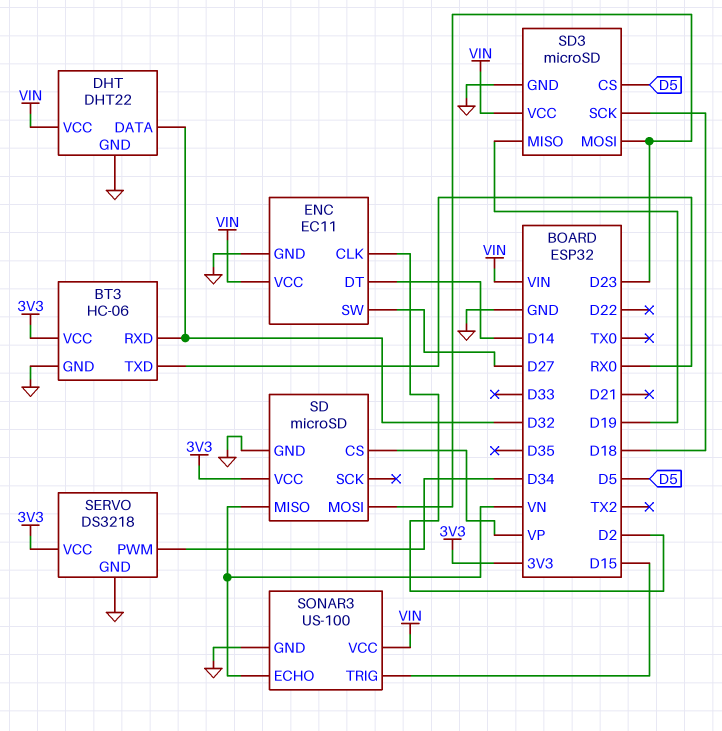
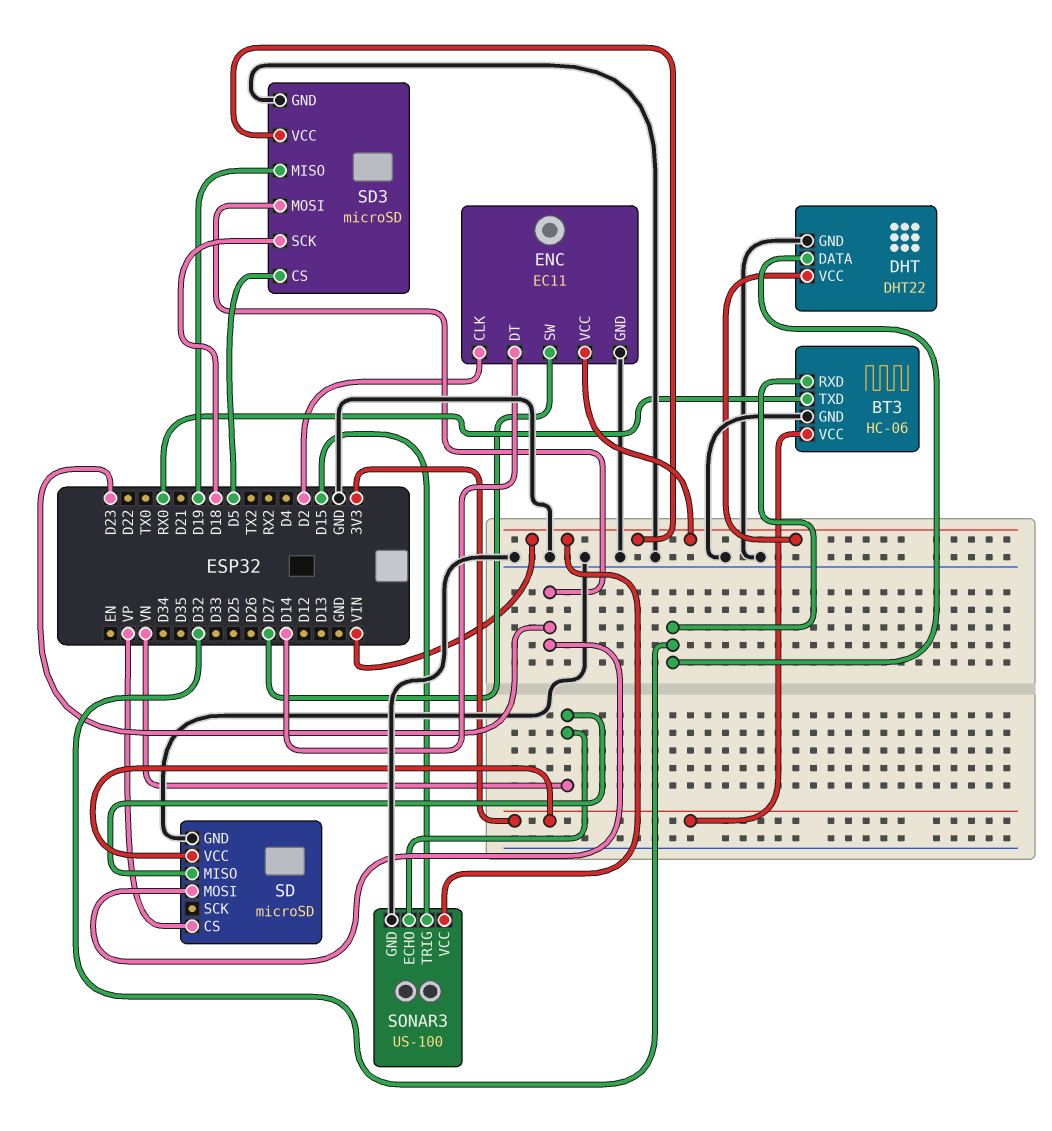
SERVO: DS3218 -> none
SERVO pin GND: GND -> none
SERVO pin PWM: D34 -> none
SERVO pin VCC: 3V3 -> none

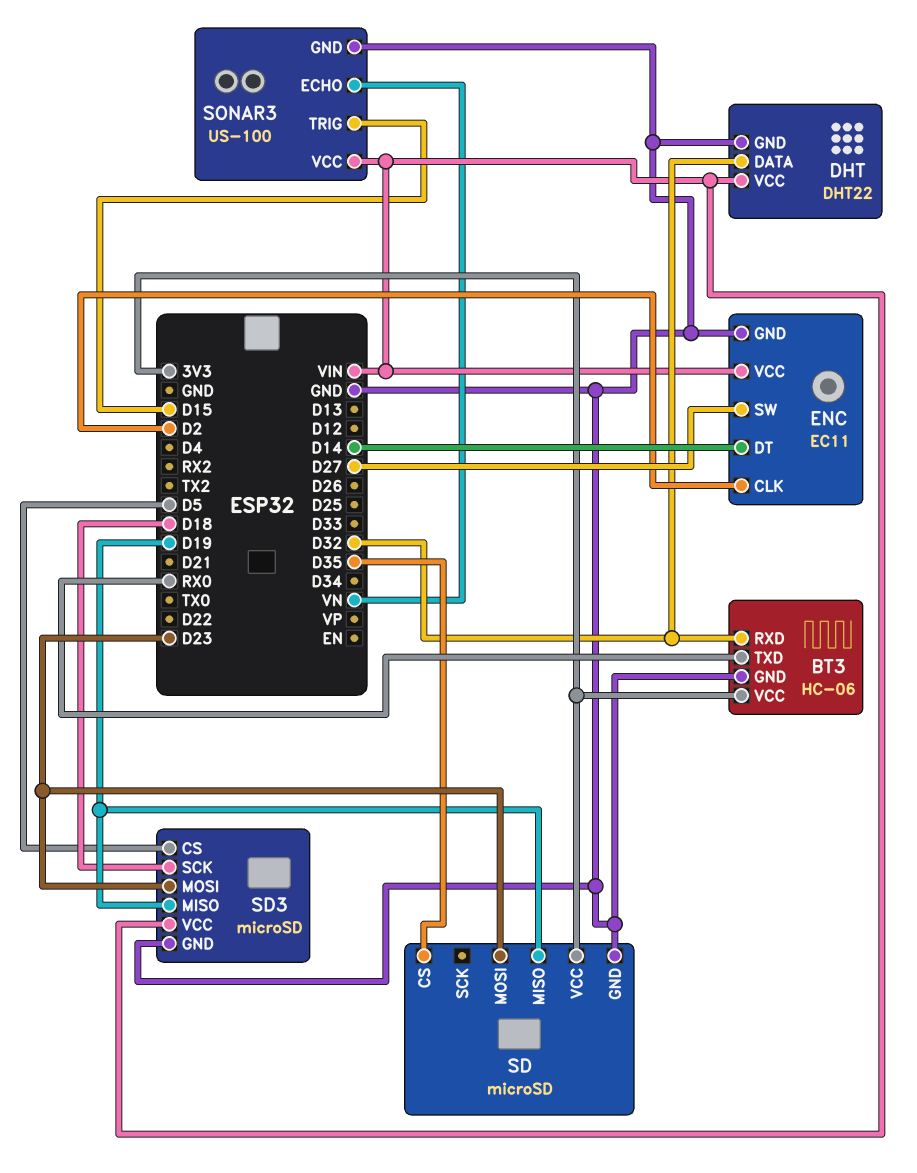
SD pin CS: VP -> D35
SD pin MISO: VN -> D19

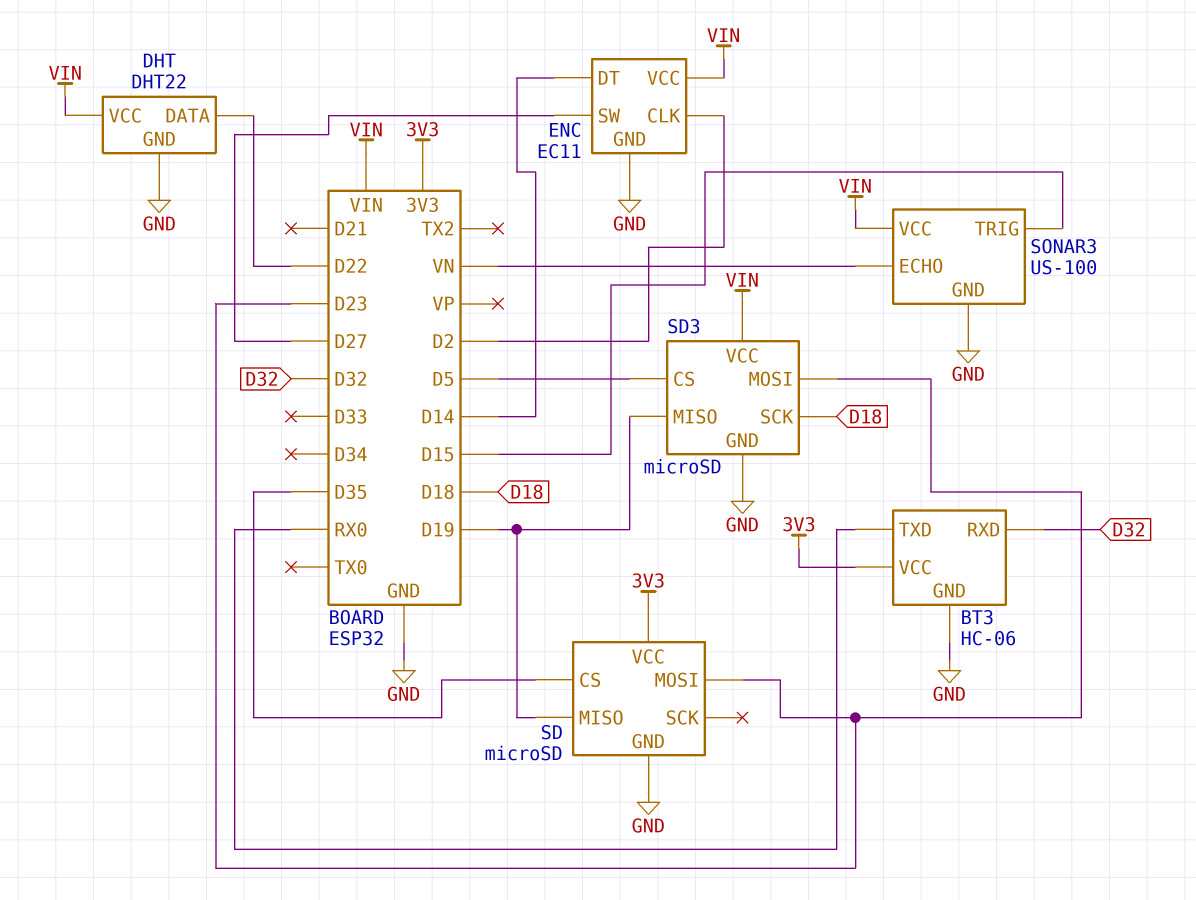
DHT pin DATA: D32 -> D22

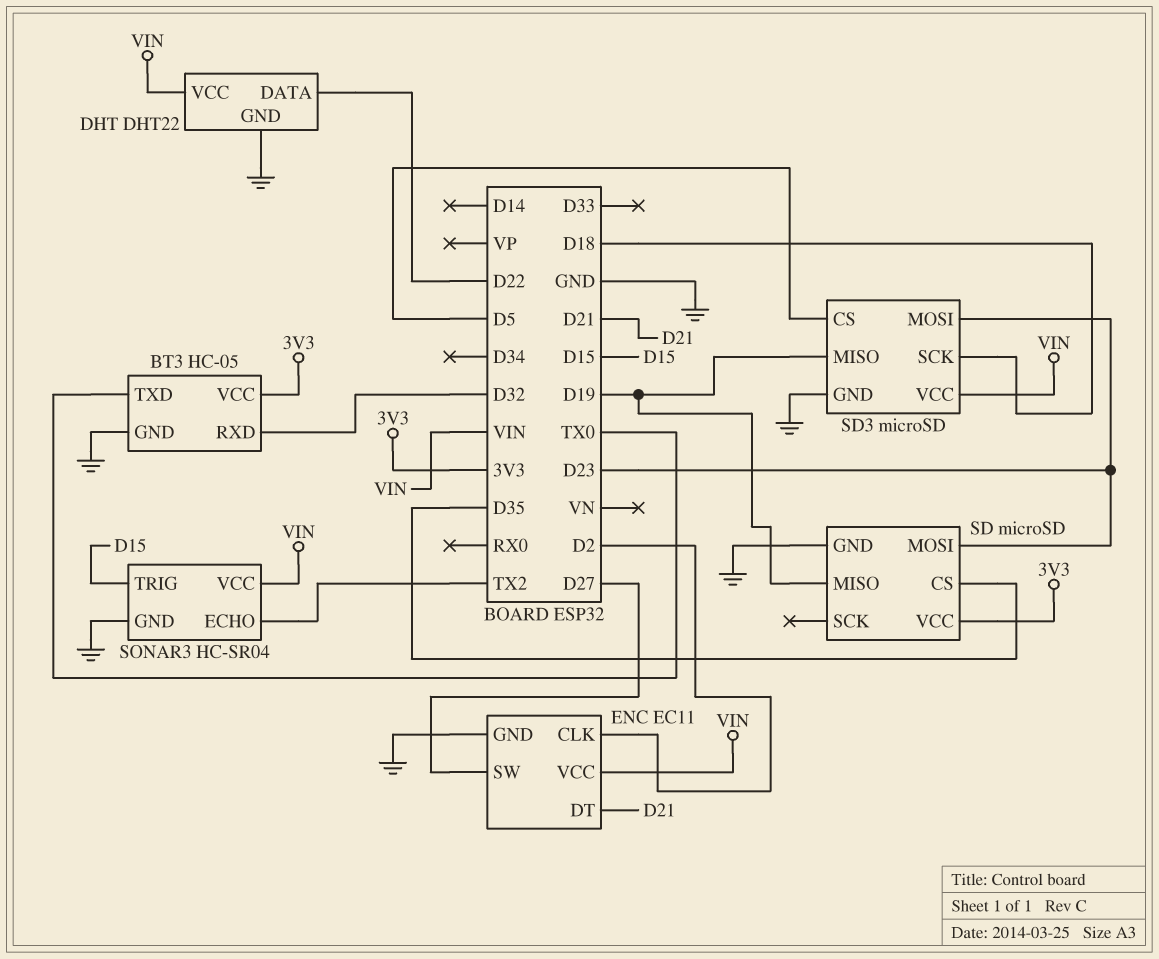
BT3: HC-06 -> HC-05
BT3 pin TXD: RX0 -> TX0
ENC pin DT: D14 -> D21
SONAR3: US-100 -> HC-SR04
SONAR3 pin ECHO: VN -> TX2

